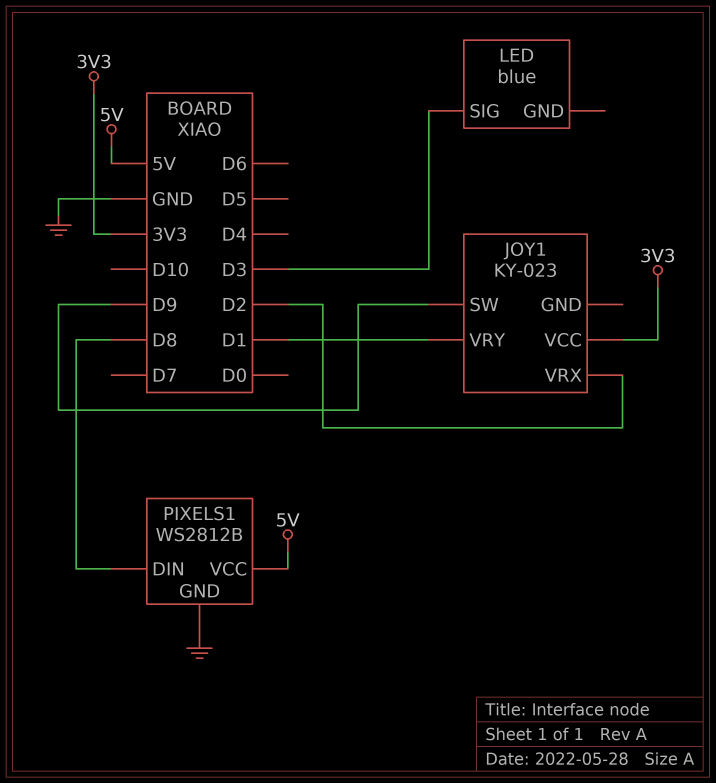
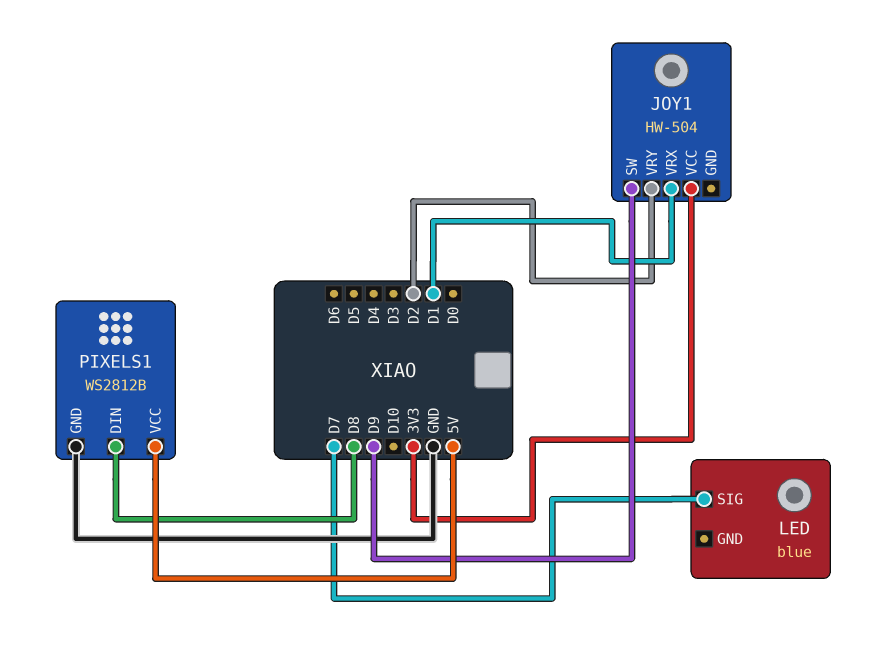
JOY1: KY-023 -> HW-504
JOY1 pin VRX: D2 -> D1
JOY1 pin VRY: D1 -> D2
LED pin SIG: D3 -> D7

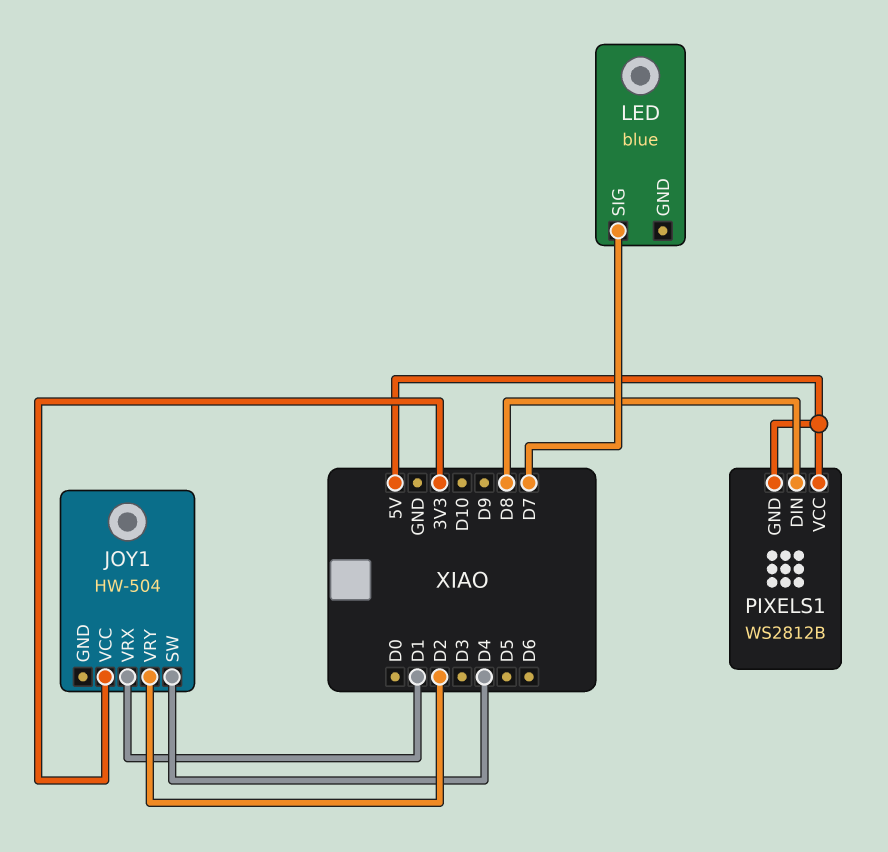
JOY1 pin SW: D9 -> D4
PIXELS1 pin GND: GND -> 5V

